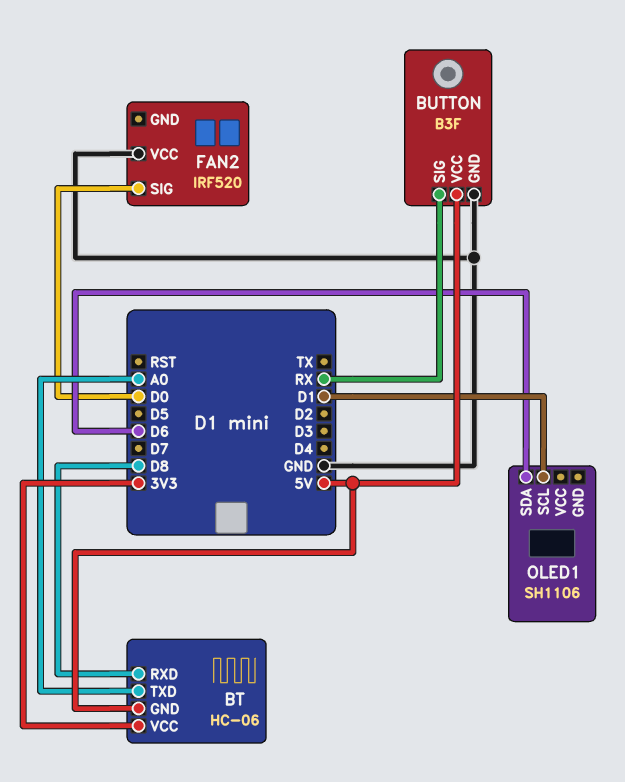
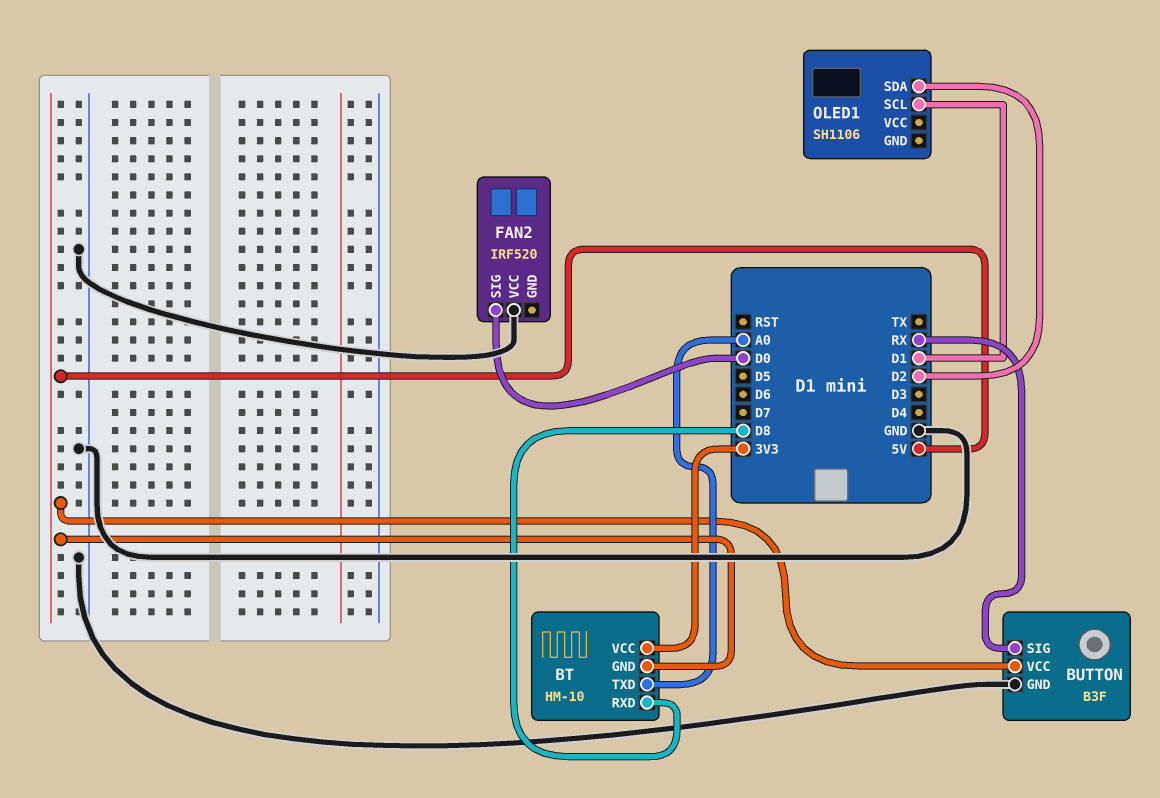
BT: HC-06 -> HM-10
OLED1 pin SDA: D6 -> D2

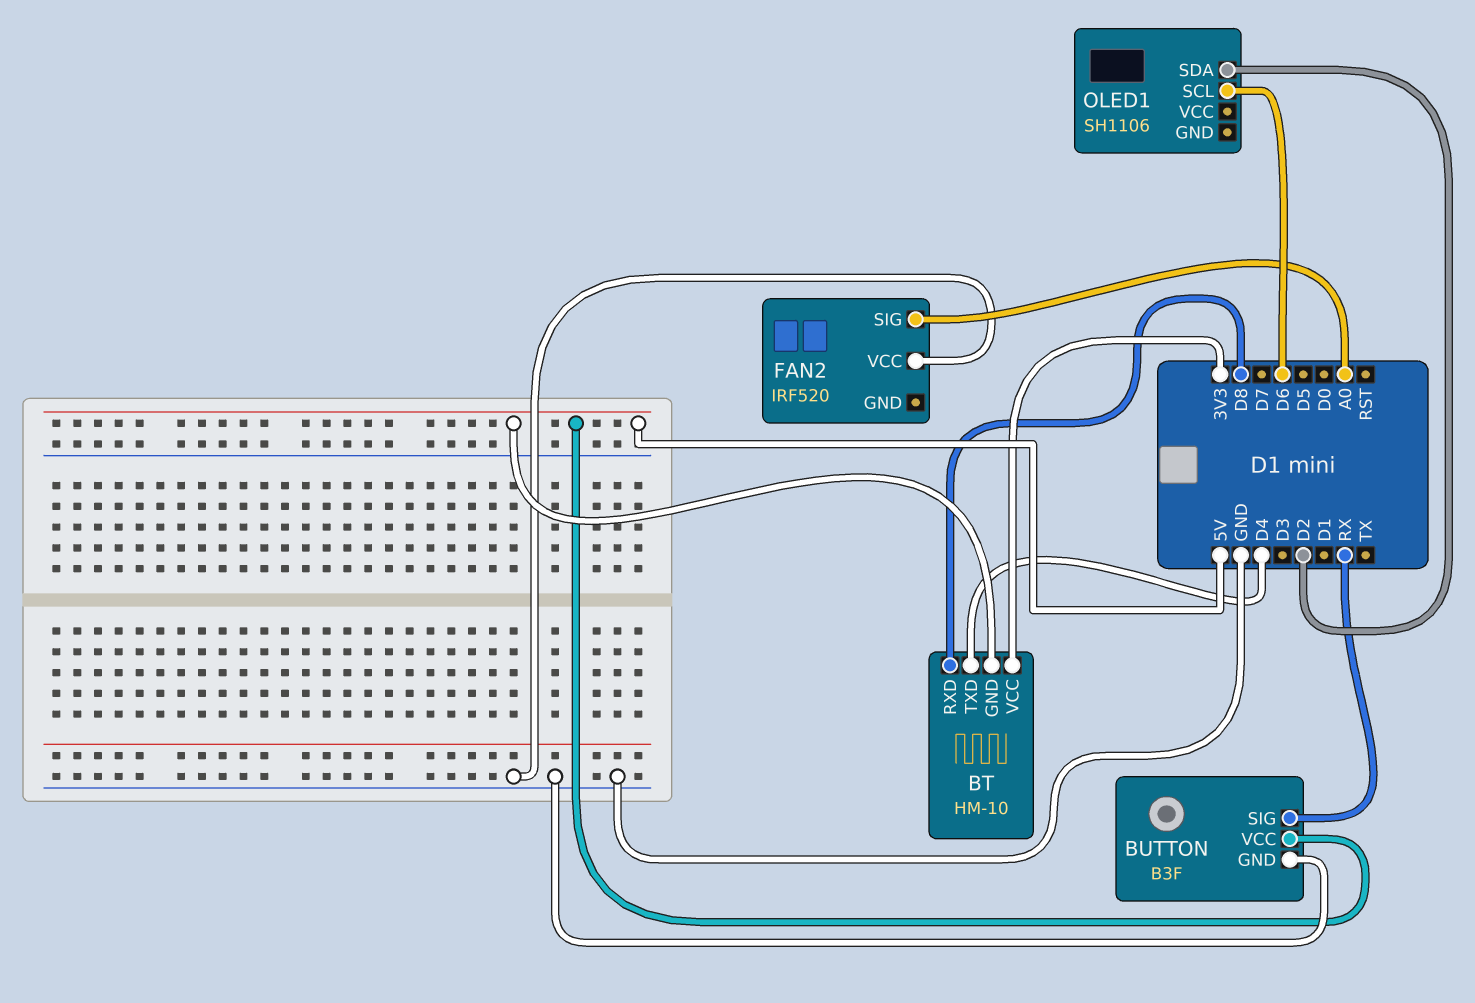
BT pin TXD: A0 -> D4
FAN2 pin SIG: D0 -> A0
OLED1 pin SCL: D1 -> D6

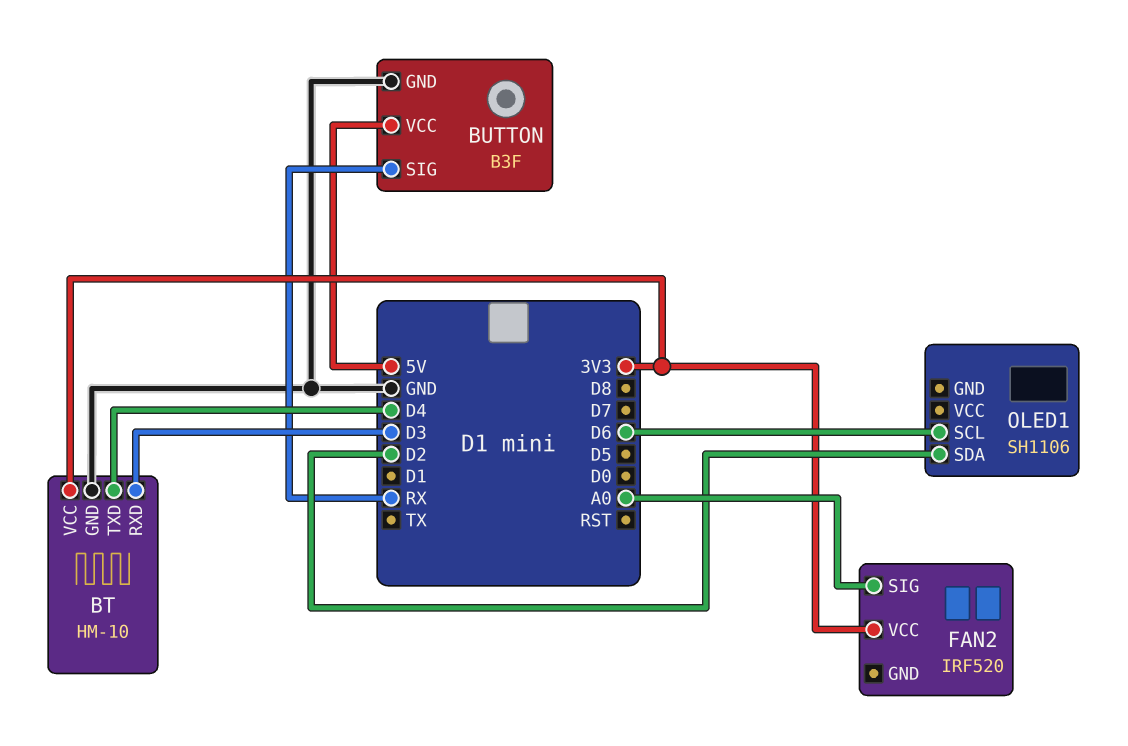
BT pin GND: 5V -> GND
BT pin RXD: D8 -> D3
FAN2 pin VCC: GND -> 3V3

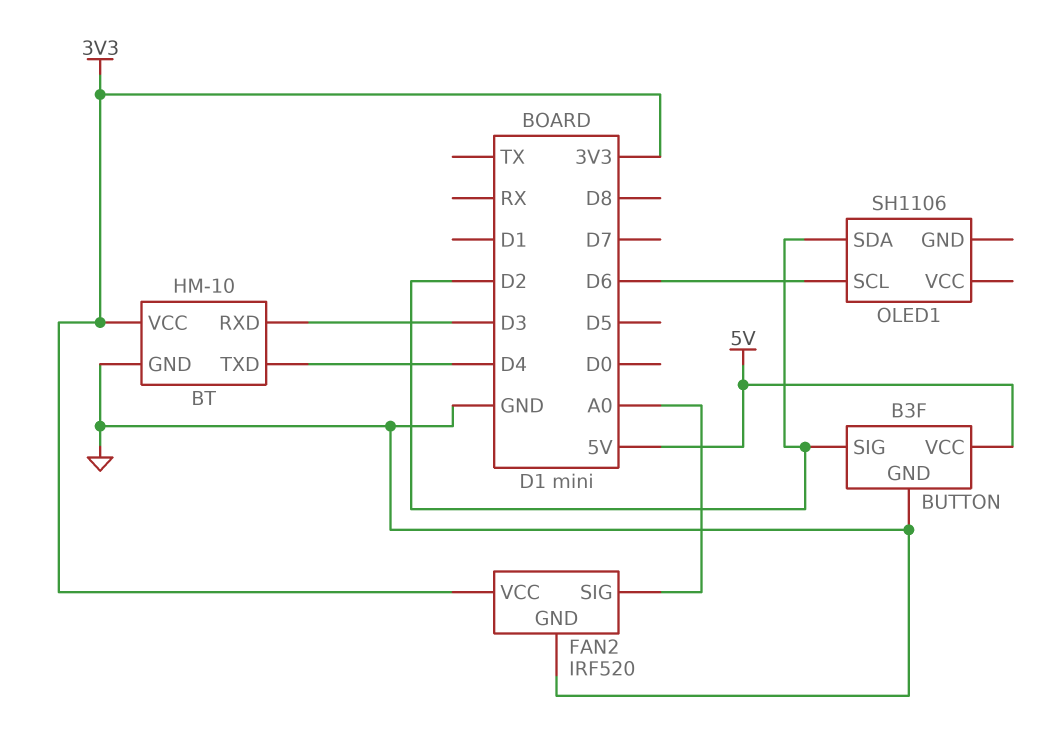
BUTTON pin SIG: RX -> D2
FAN2 pin GND: none -> GND

